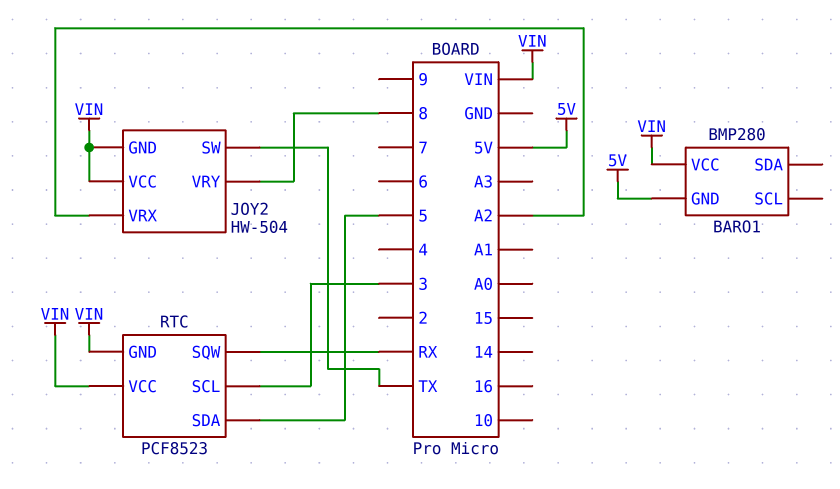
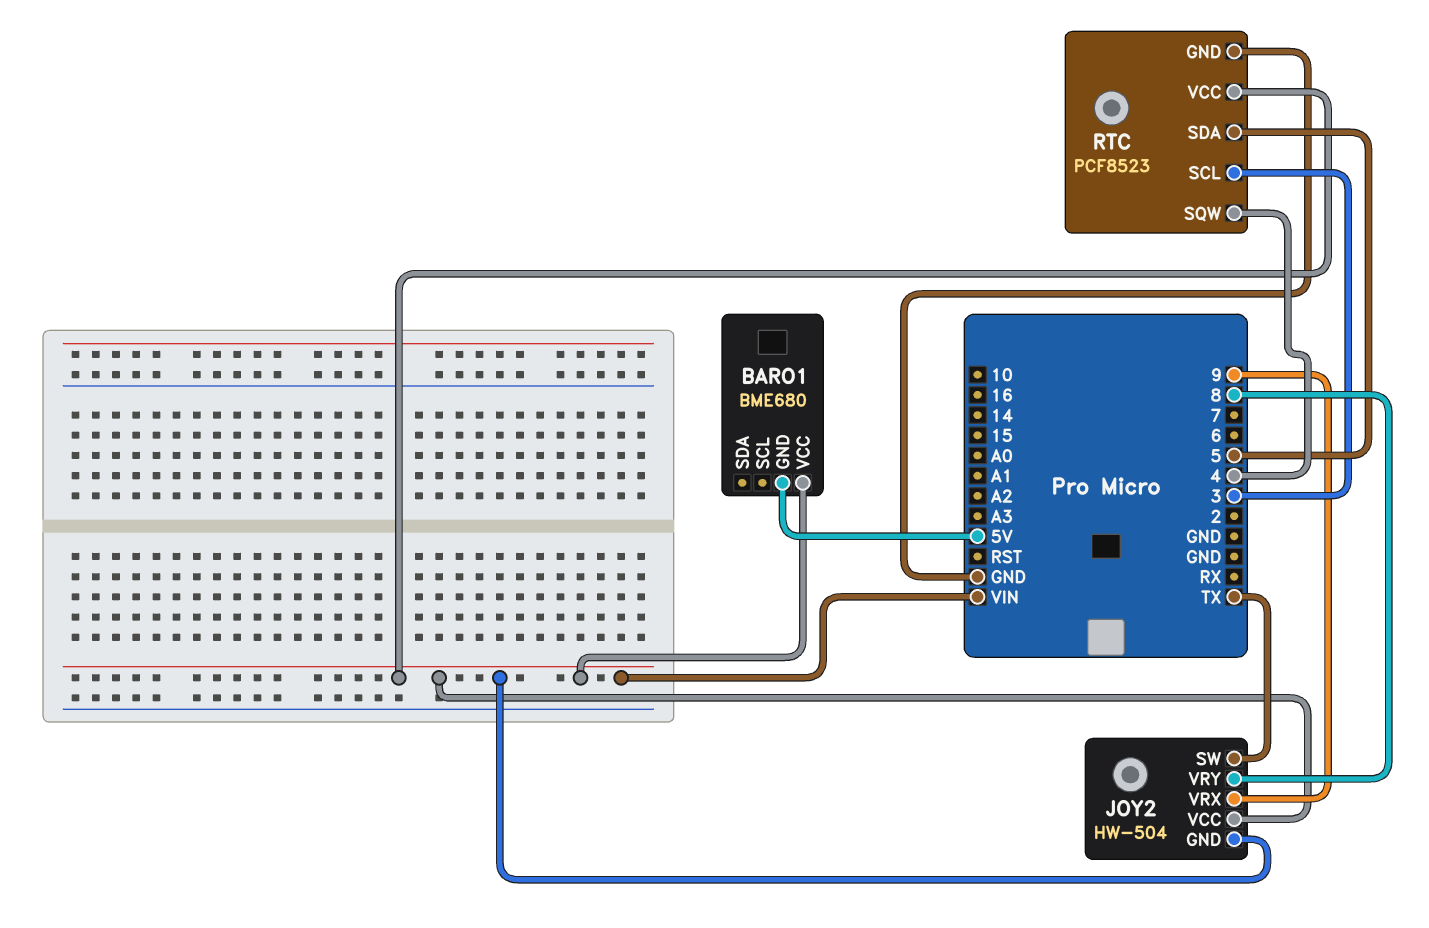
BARO1: BMP280 -> BME680
JOY2 pin VRX: A2 -> 9
RTC pin GND: VIN -> GND
RTC pin SQW: RX -> 4

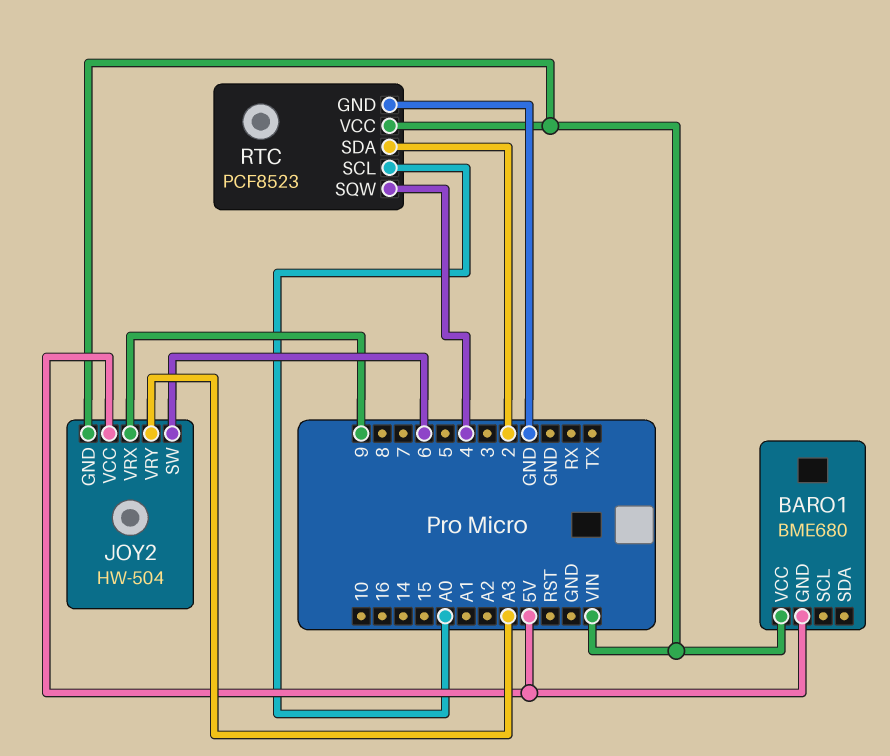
JOY2 pin SW: TX -> 6
JOY2 pin VCC: VIN -> 5V
JOY2 pin VRY: 8 -> A3
RTC pin SCL: 3 -> A0
RTC pin SDA: 5 -> 2

